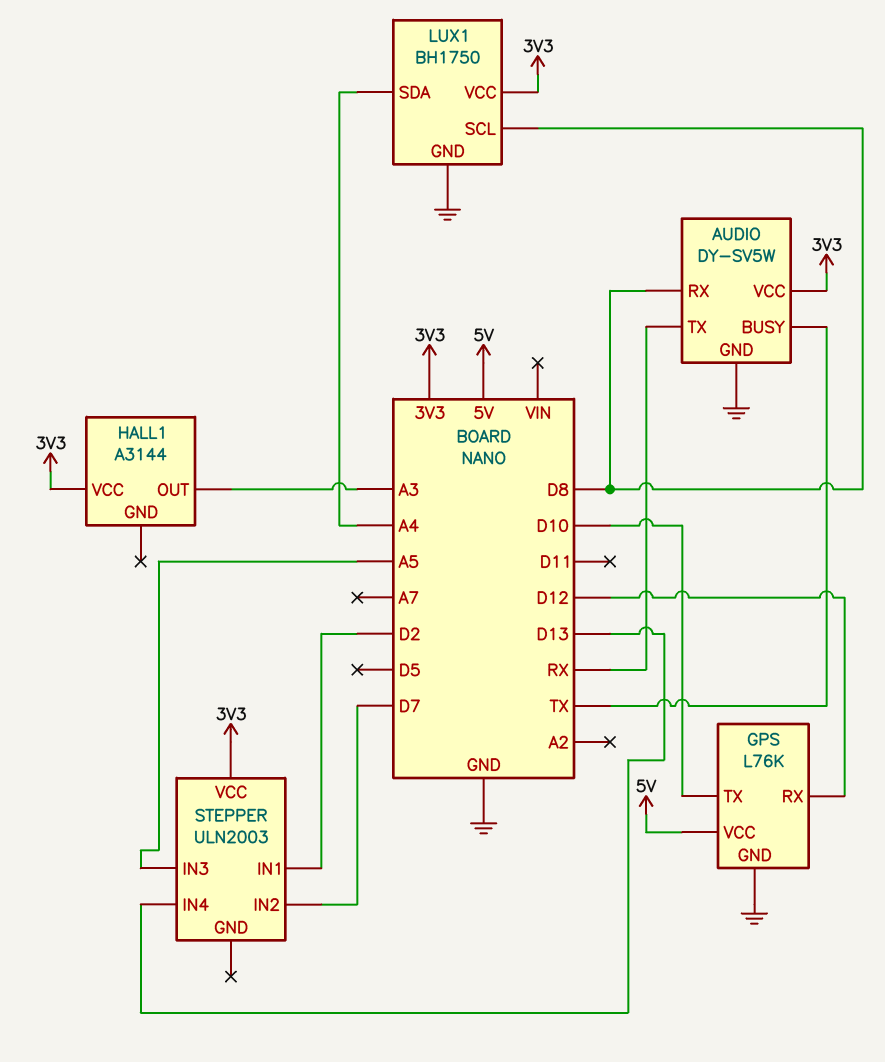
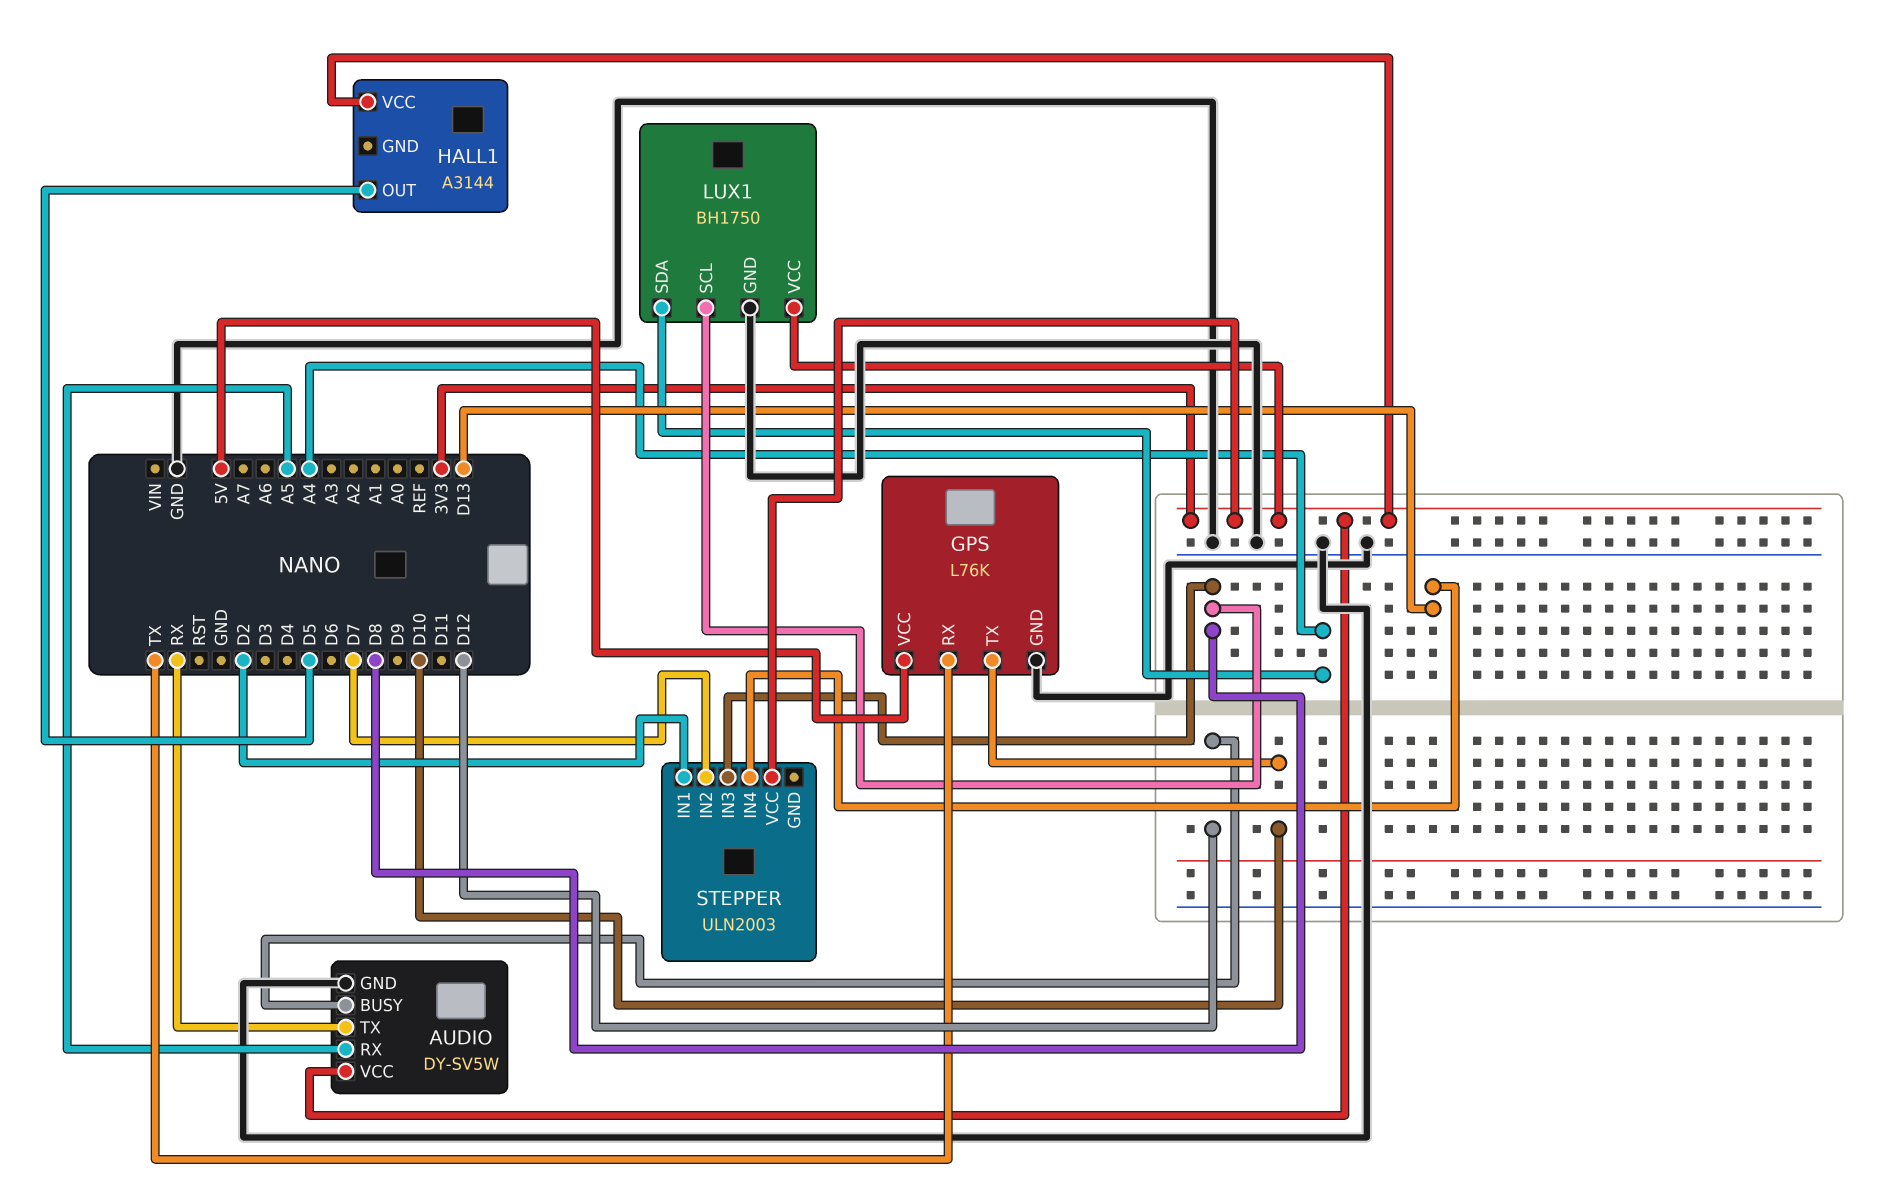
AUDIO pin BUSY: TX -> D12
AUDIO pin RX: D8 -> A5
GPS pin RX: D12 -> TX
HALL1 pin OUT: A3 -> D5
STEPPER pin IN3: A5 -> D8

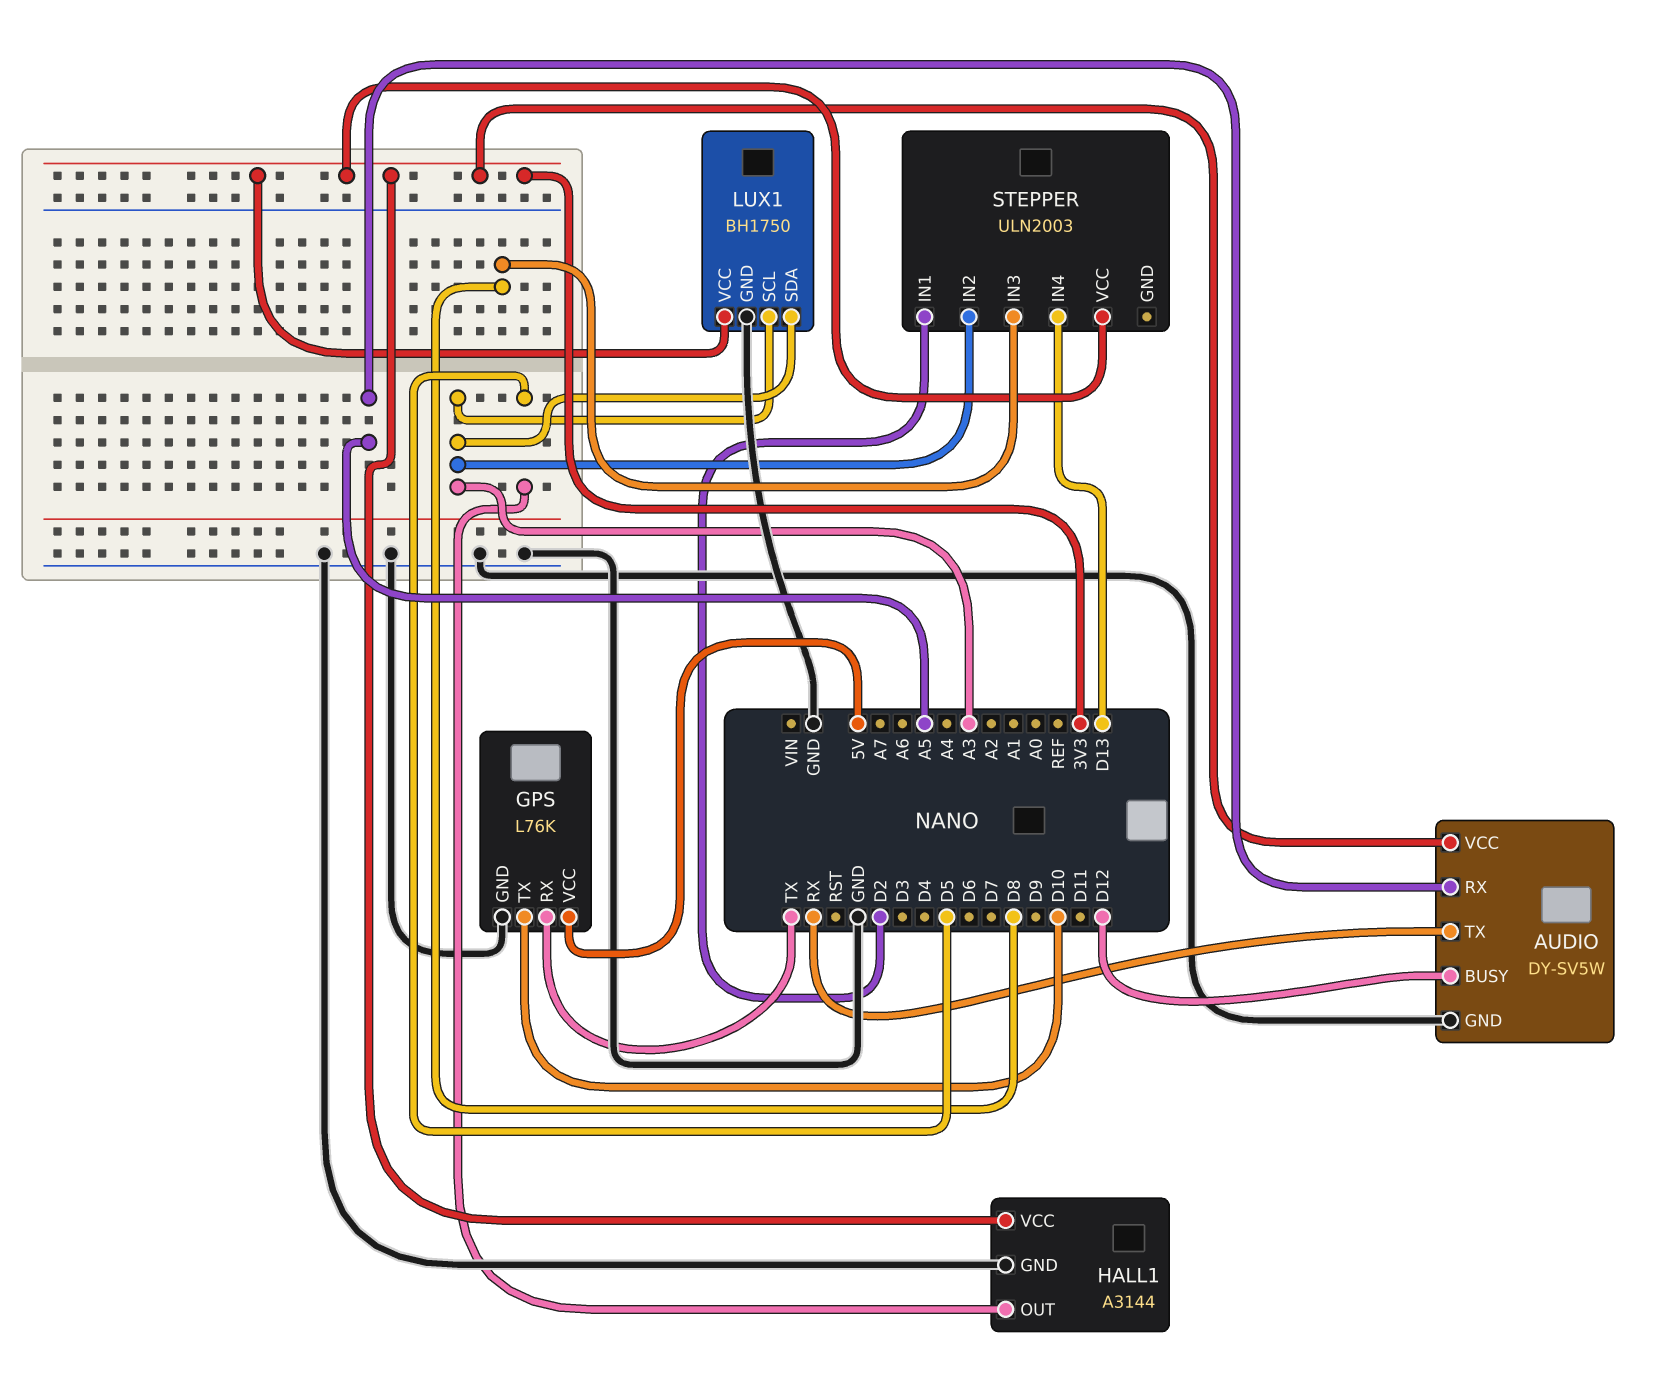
HALL1 pin GND: none -> GND
LUX1 pin SCL: D8 -> A3
LUX1 pin SDA: A4 -> A3
STEPPER pin IN2: D7 -> A3

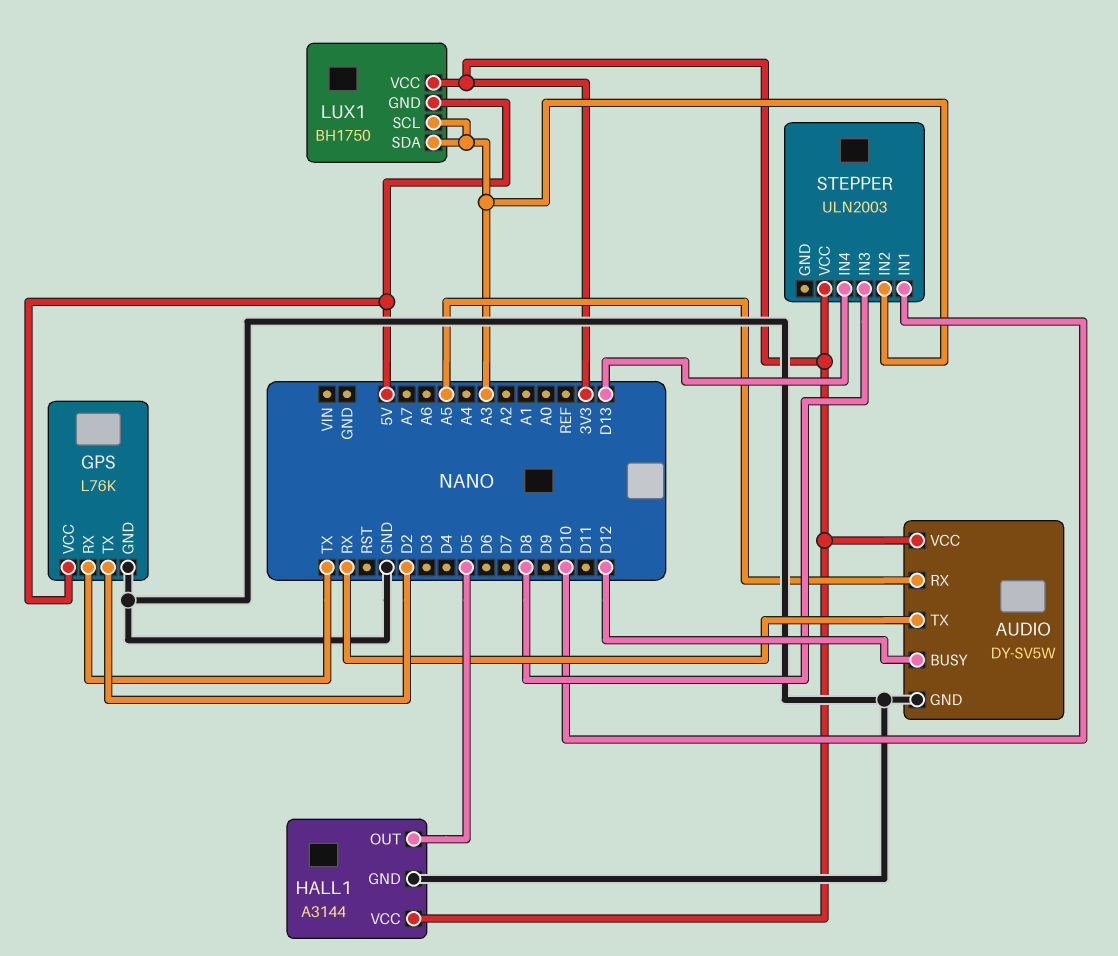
GPS pin TX: D10 -> D2
LUX1 pin GND: GND -> 5V
STEPPER pin IN1: D2 -> D10

